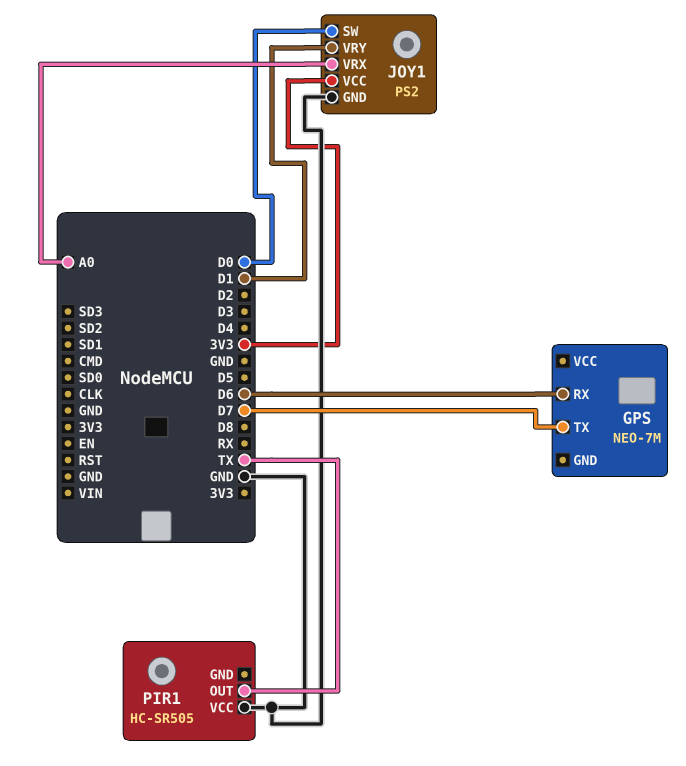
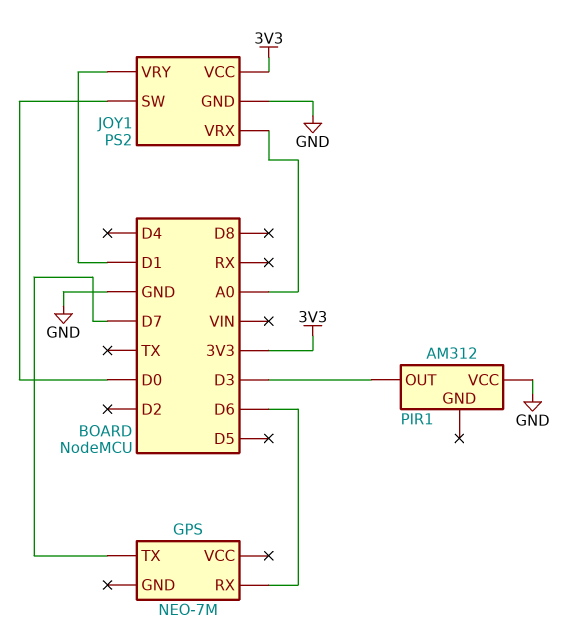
PIR1: HC-SR505 -> AM312
PIR1 pin OUT: TX -> D3

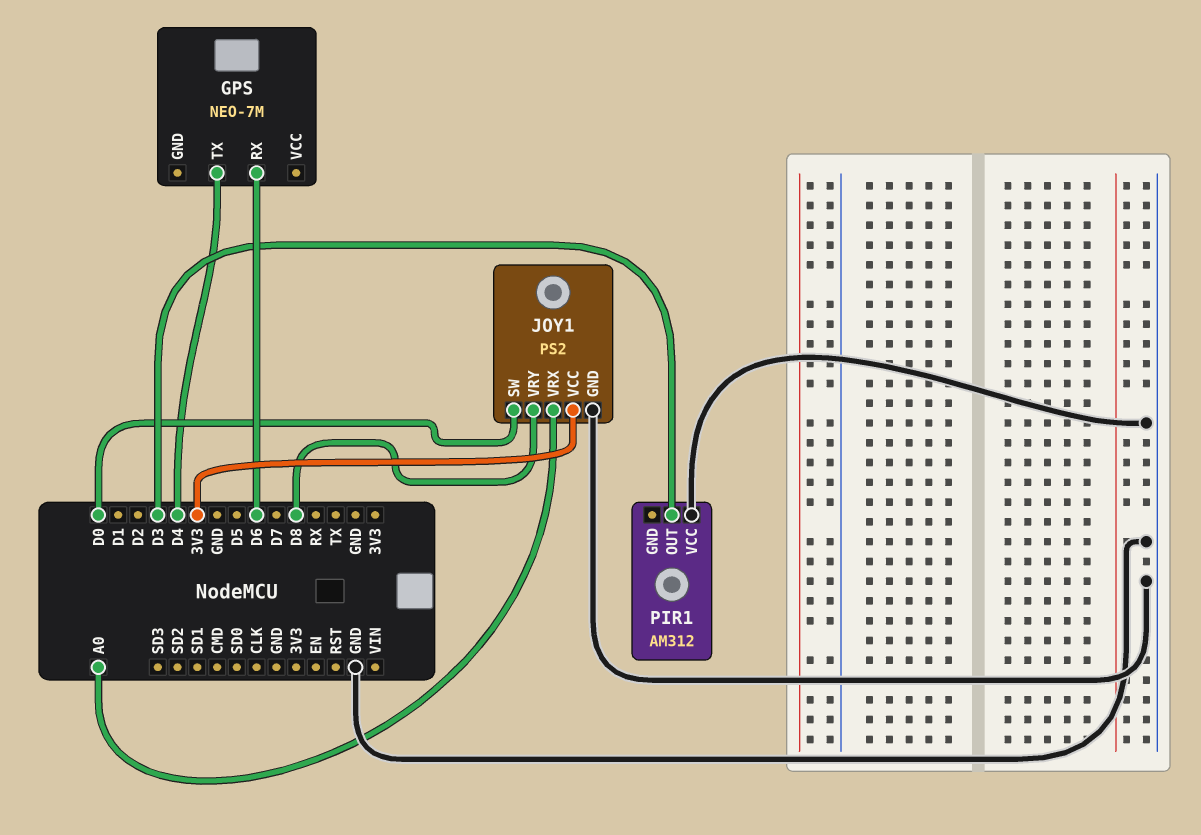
GPS pin TX: D7 -> D4
JOY1 pin VRY: D1 -> D8

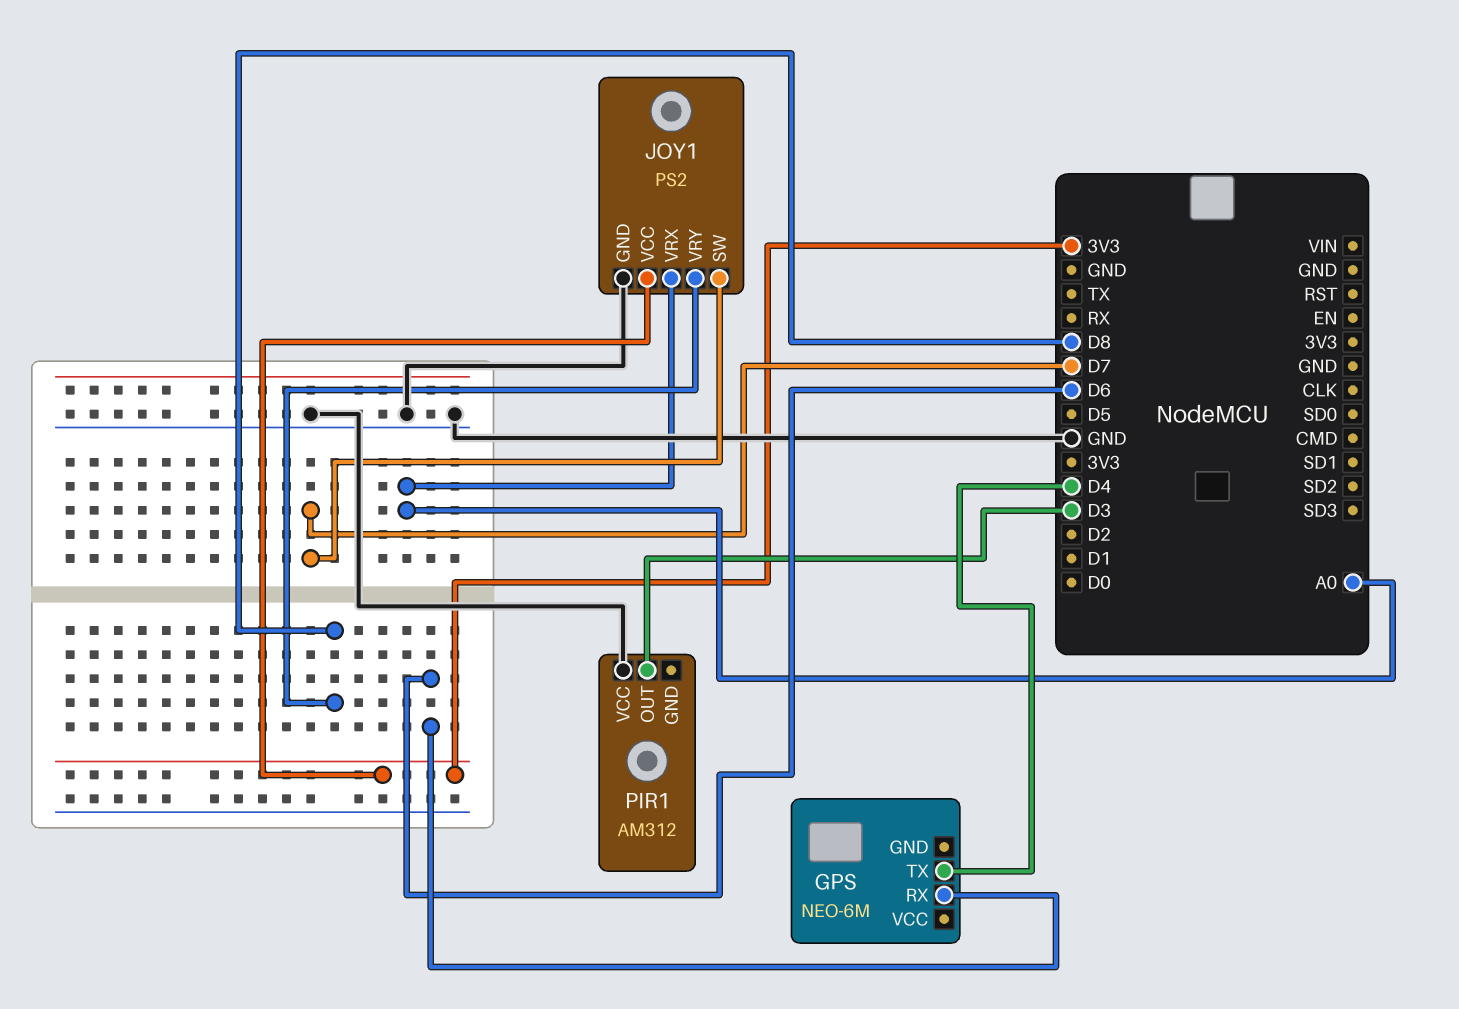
GPS: NEO-7M -> NEO-6M
JOY1 pin SW: D0 -> D7

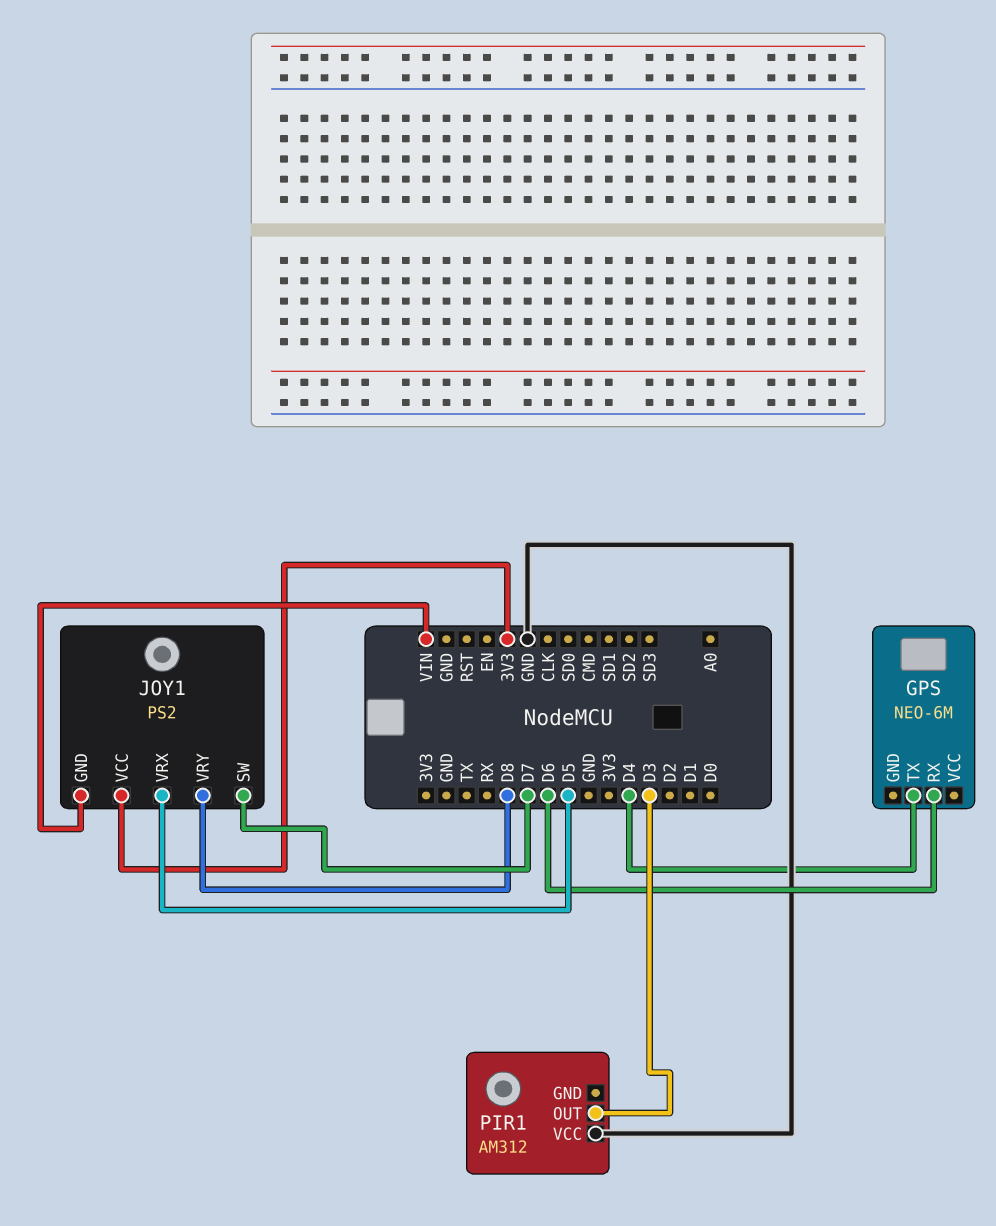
JOY1 pin GND: GND -> VIN
JOY1 pin VRX: A0 -> D5

